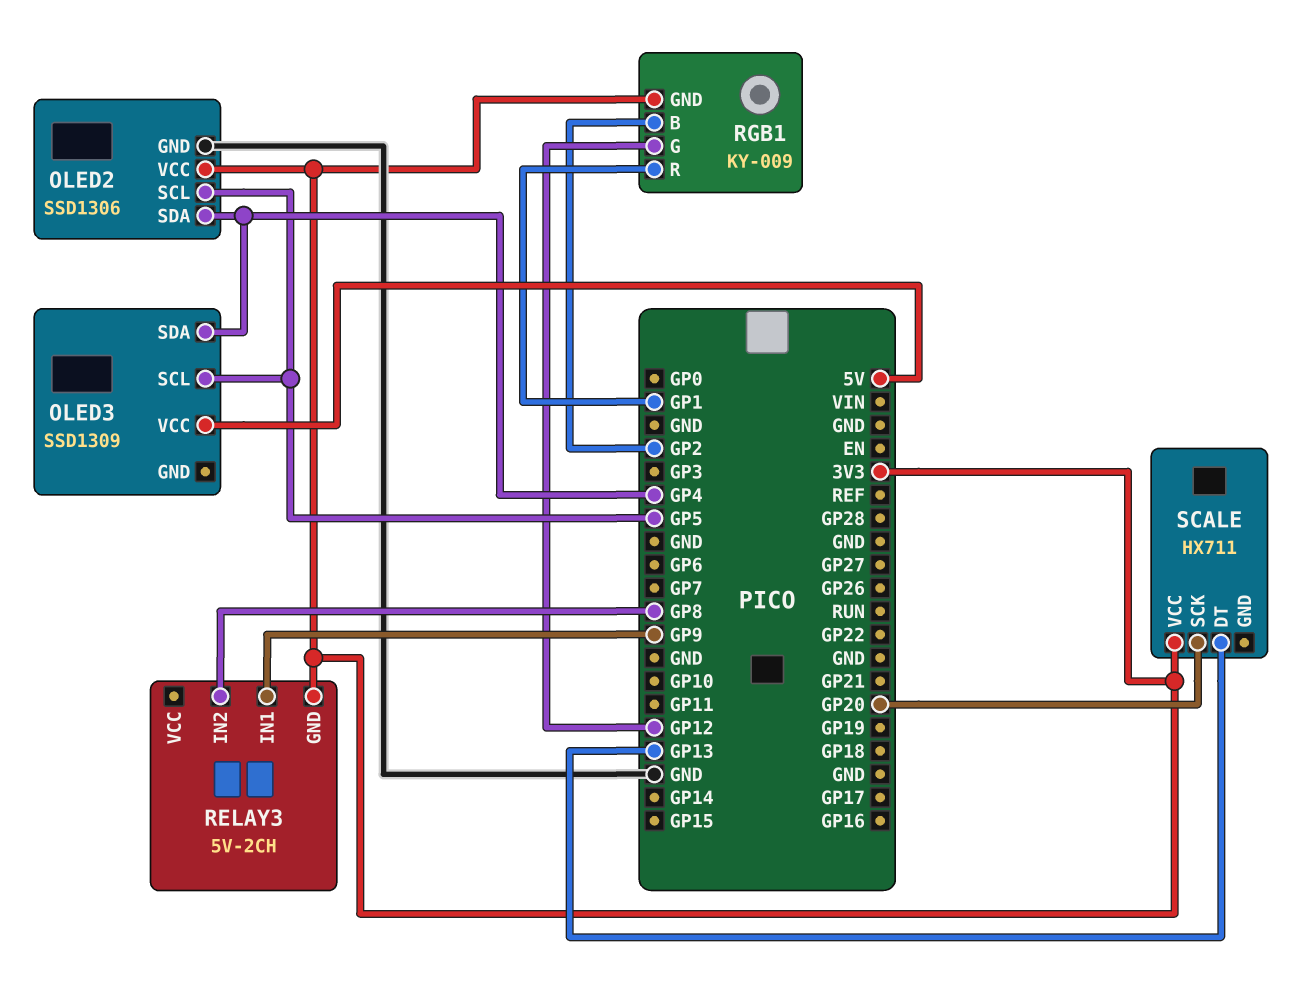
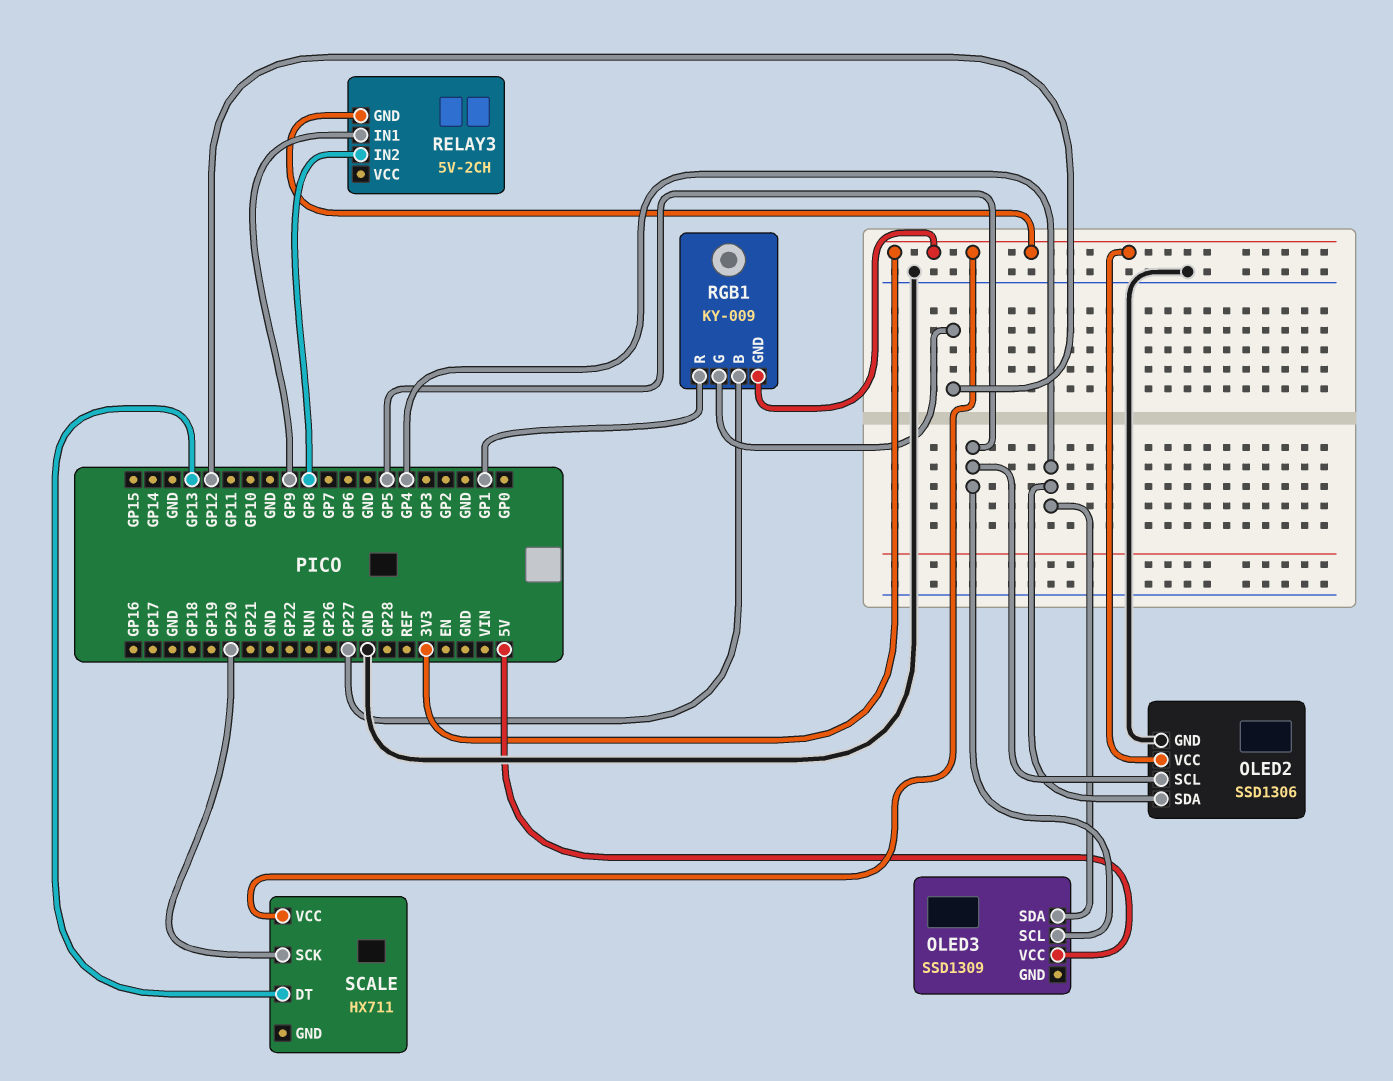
RGB1 pin B: GP2 -> GP27

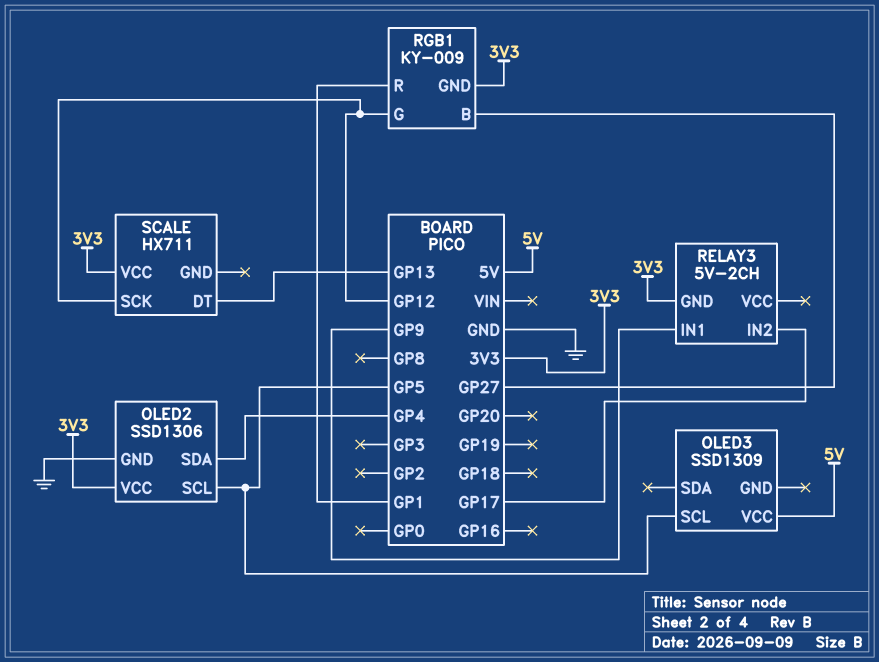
OLED3 pin SDA: GP4 -> none
RELAY3 pin IN2: GP8 -> GP17
SCALE pin SCK: GP20 -> GP12

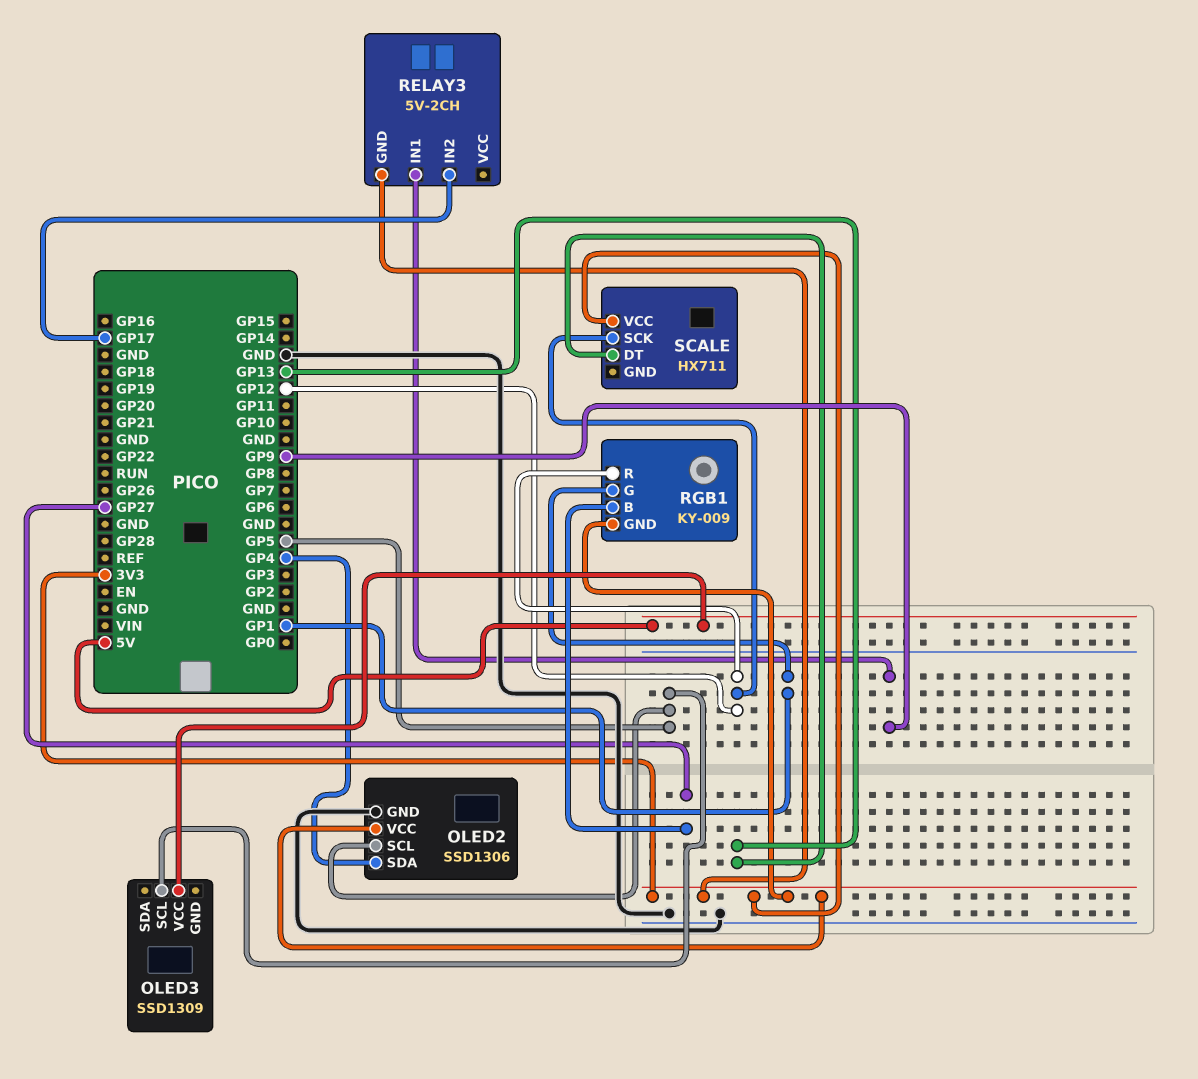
RGB1 pin G: GP12 -> GP1
RGB1 pin R: GP1 -> GP12

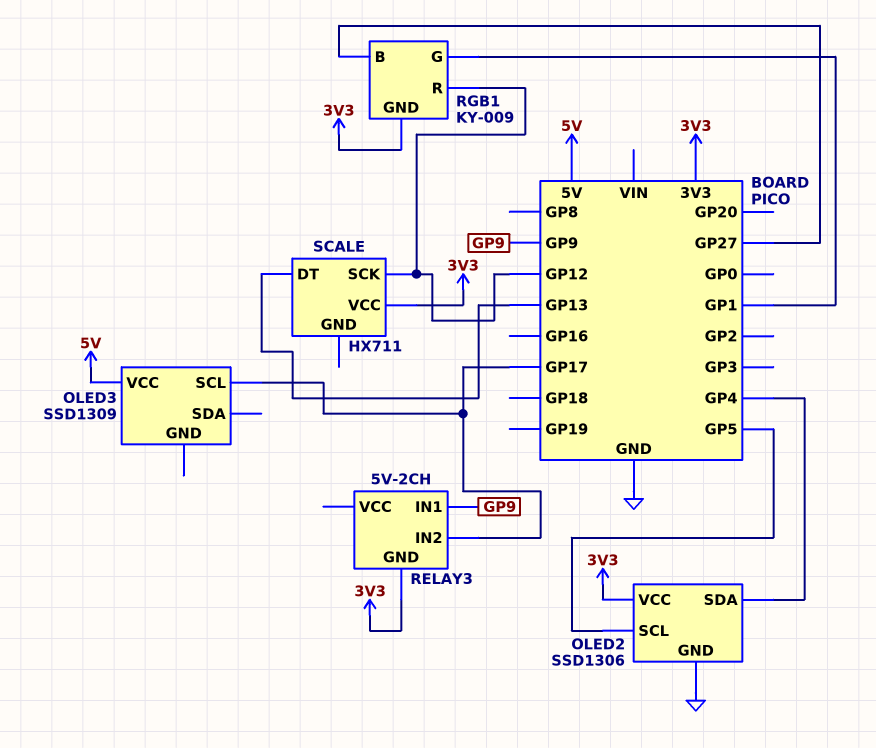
OLED3 pin SCL: GP5 -> GP17

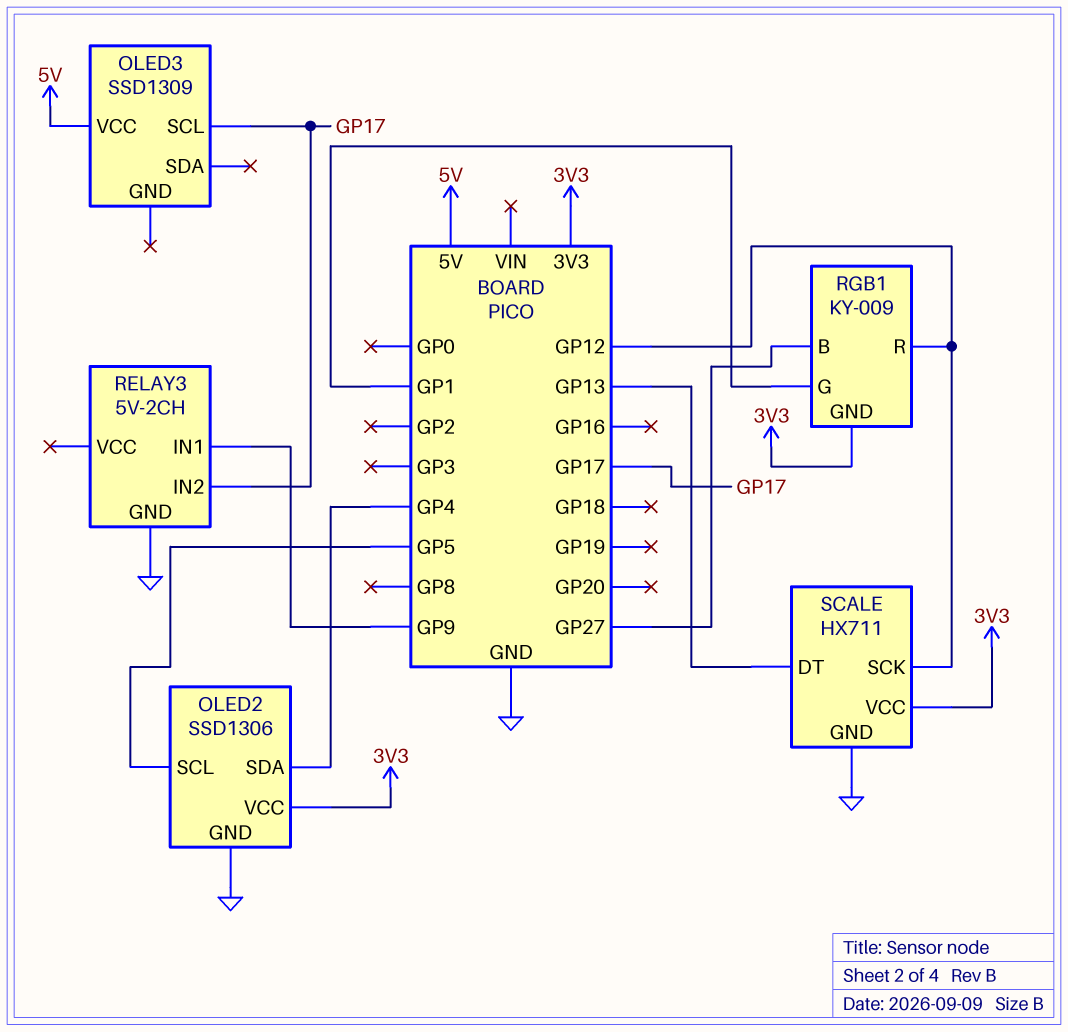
RELAY3 pin GND: 3V3 -> GND
SCALE pin GND: none -> GND

